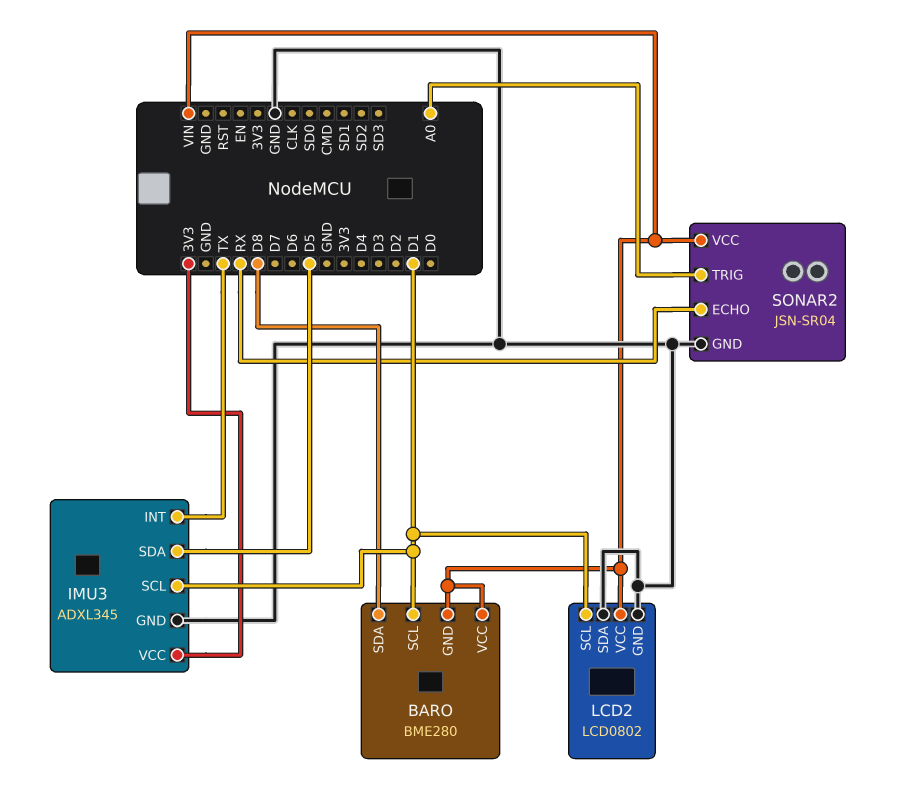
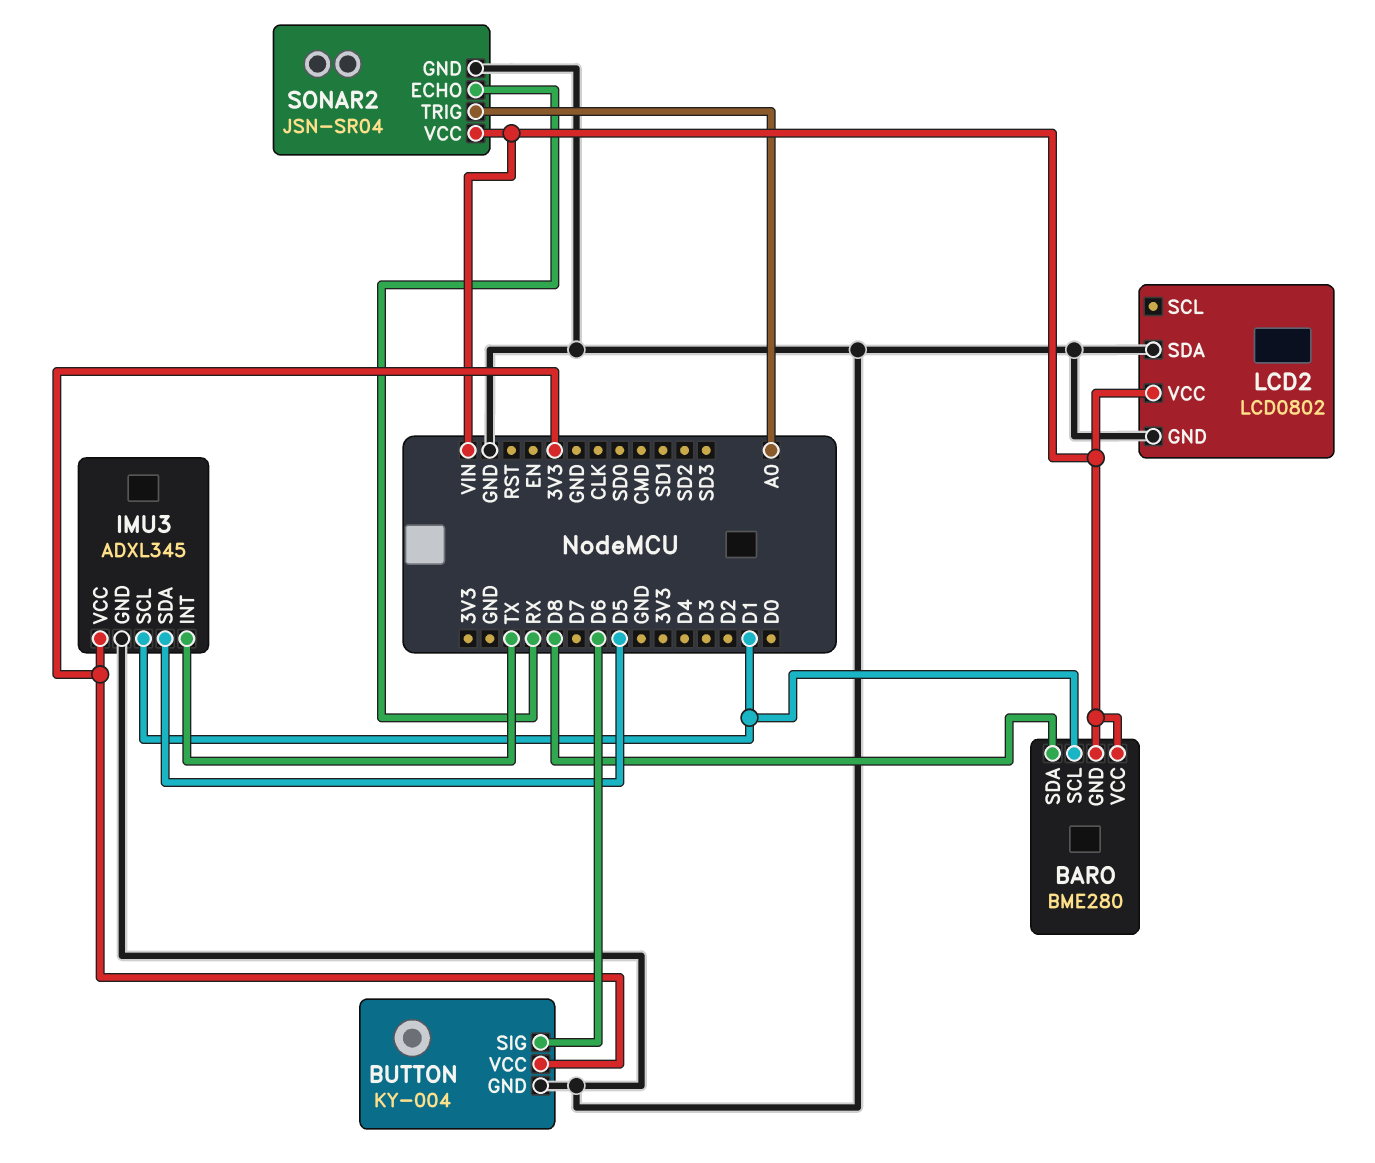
BUTTON: none -> KY-004
BUTTON pin GND: none -> GND
BUTTON pin SIG: none -> D6
BUTTON pin VCC: none -> 3V3
LCD2 pin SCL: D1 -> none

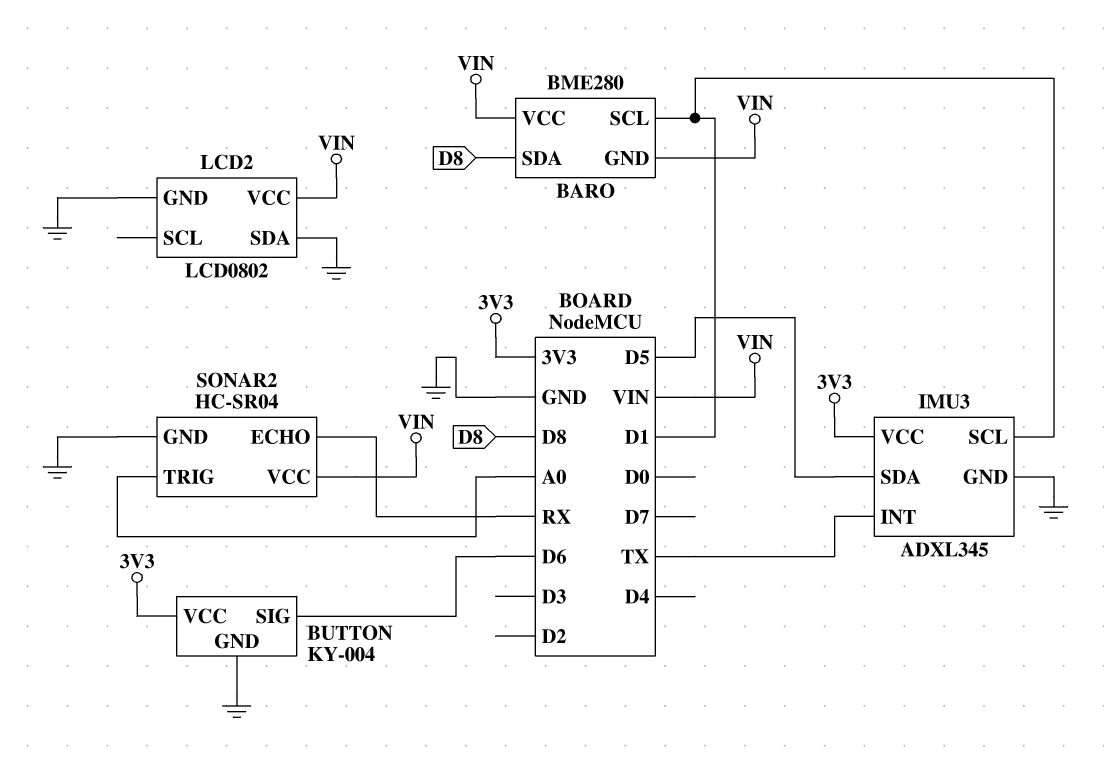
SONAR2: JSN-SR04 -> HC-SR04

